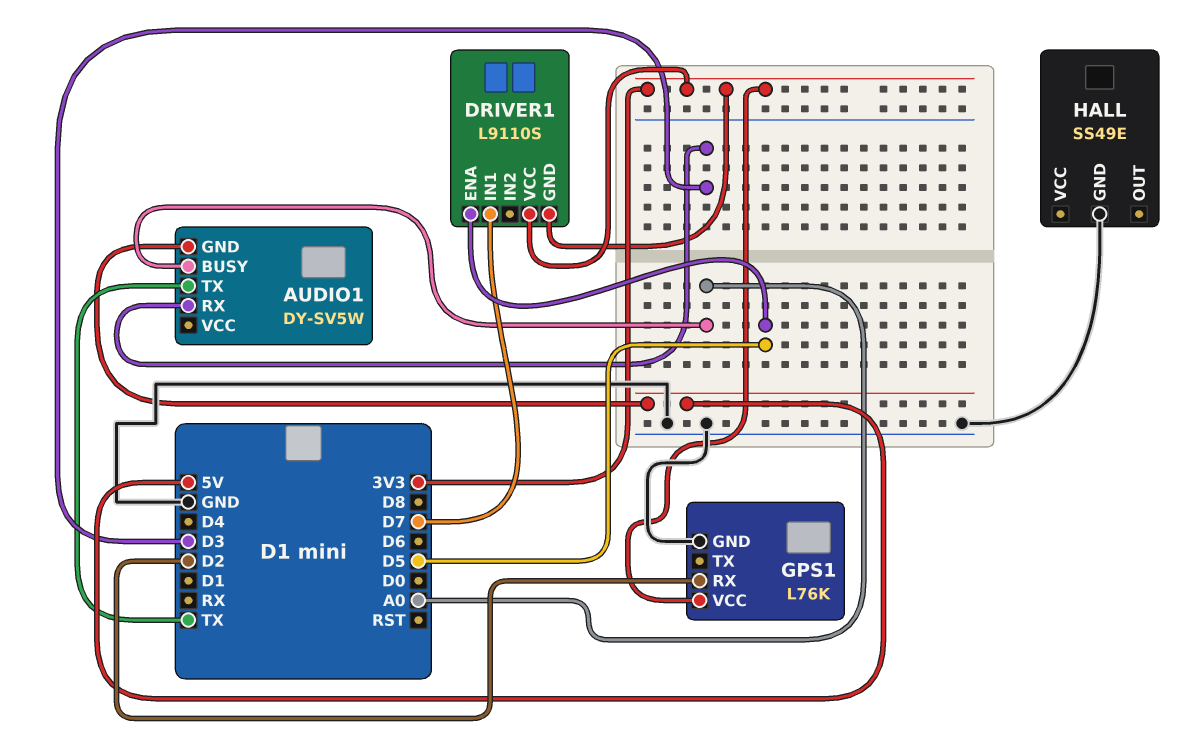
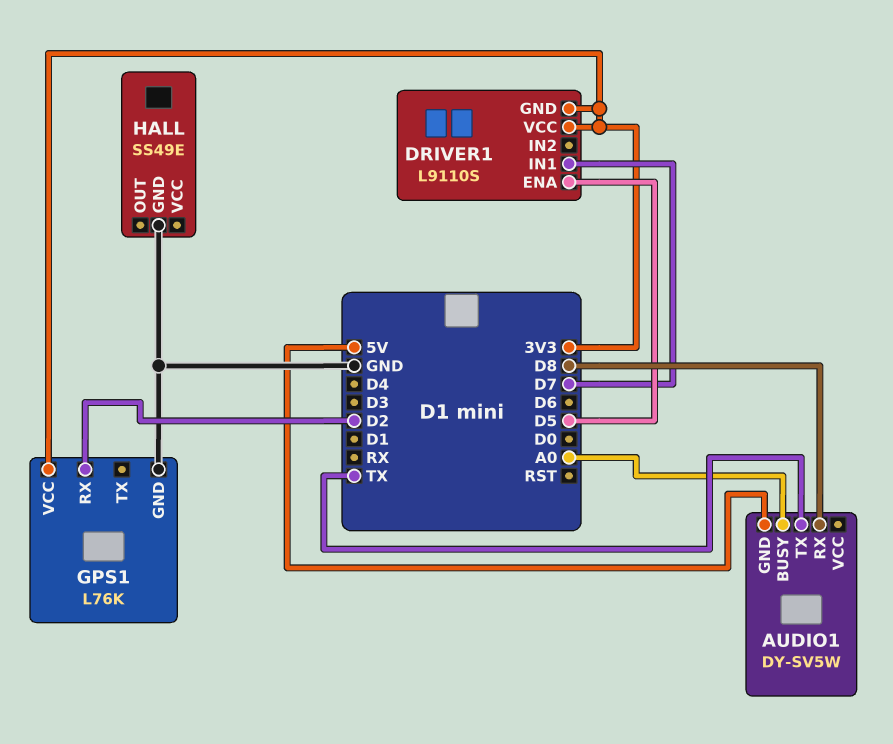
AUDIO1 pin RX: D3 -> D8

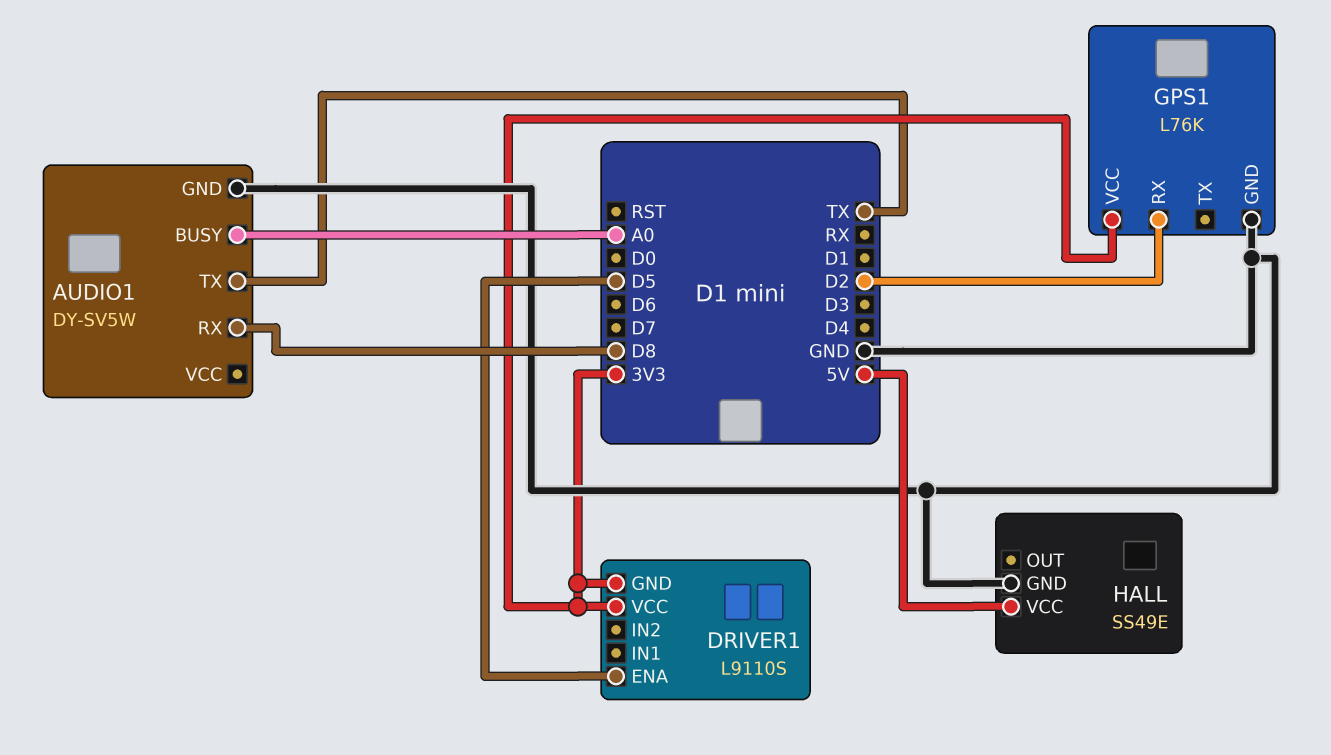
AUDIO1 pin GND: 5V -> GND
DRIVER1 pin IN1: D7 -> none
HALL pin VCC: none -> 5V

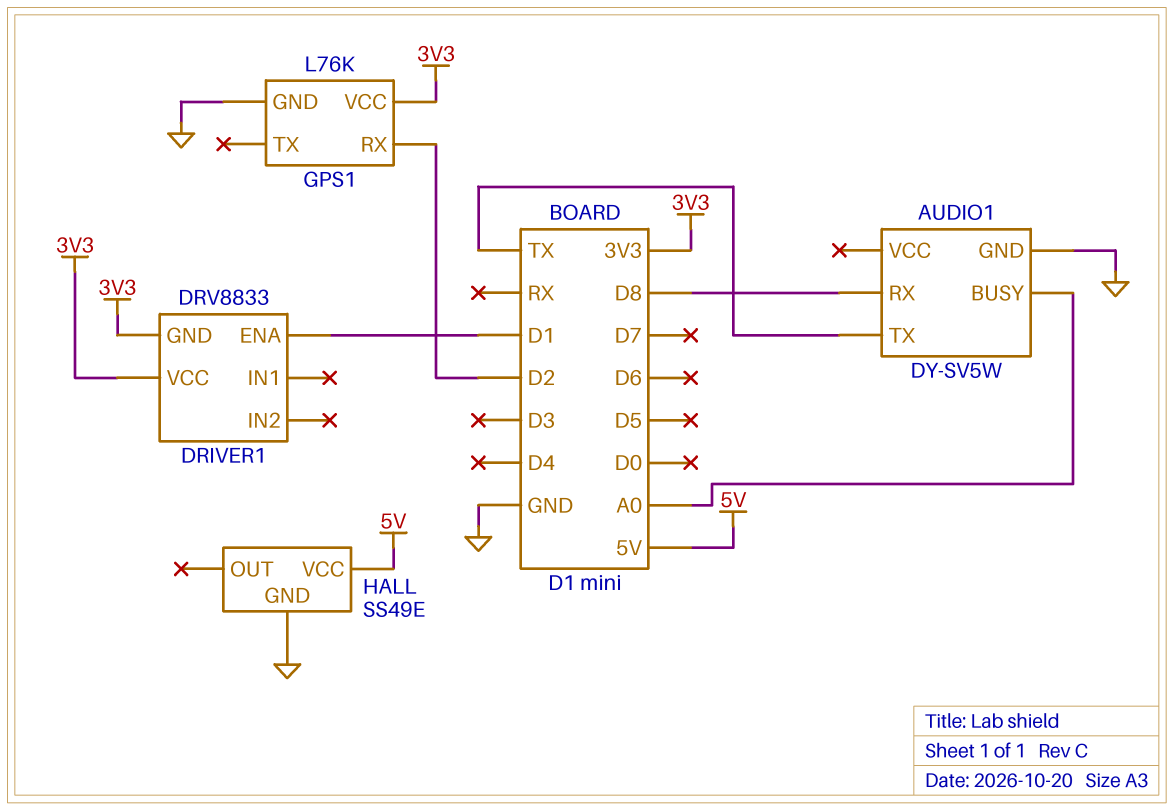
DRIVER1: L9110S -> DRV8833
DRIVER1 pin ENA: D5 -> D1

